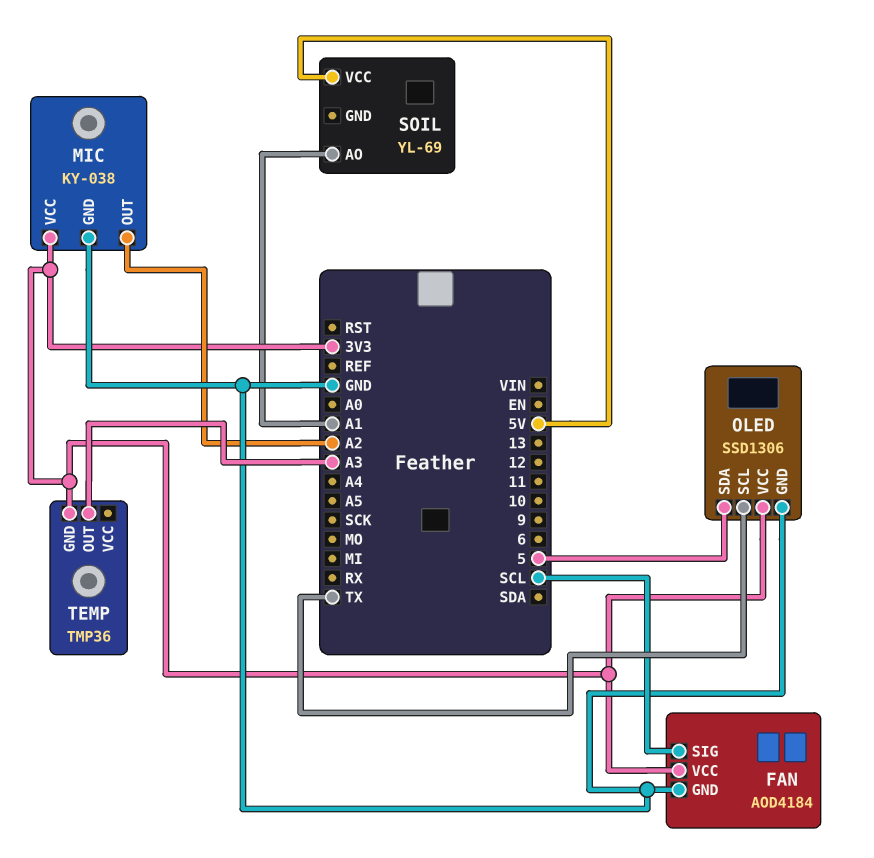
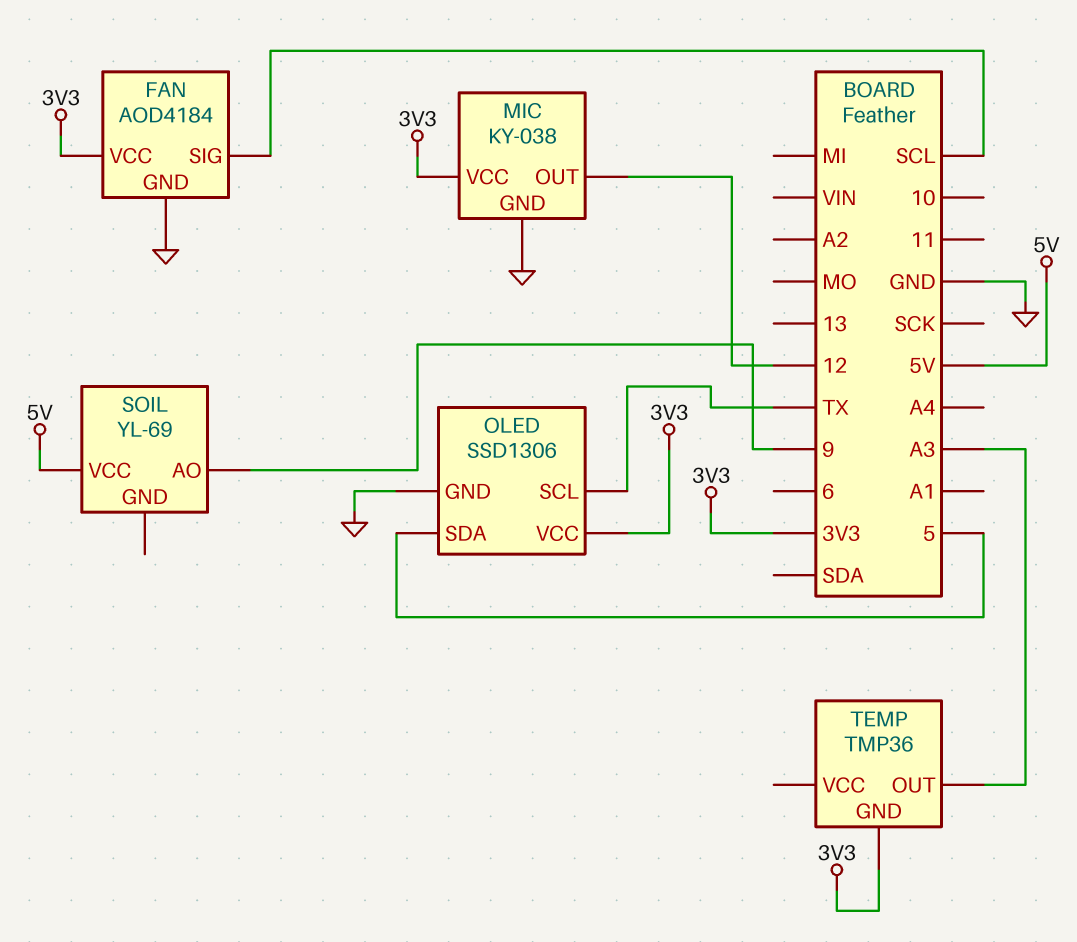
MIC pin OUT: A2 -> 12
SOIL pin AO: A1 -> 9

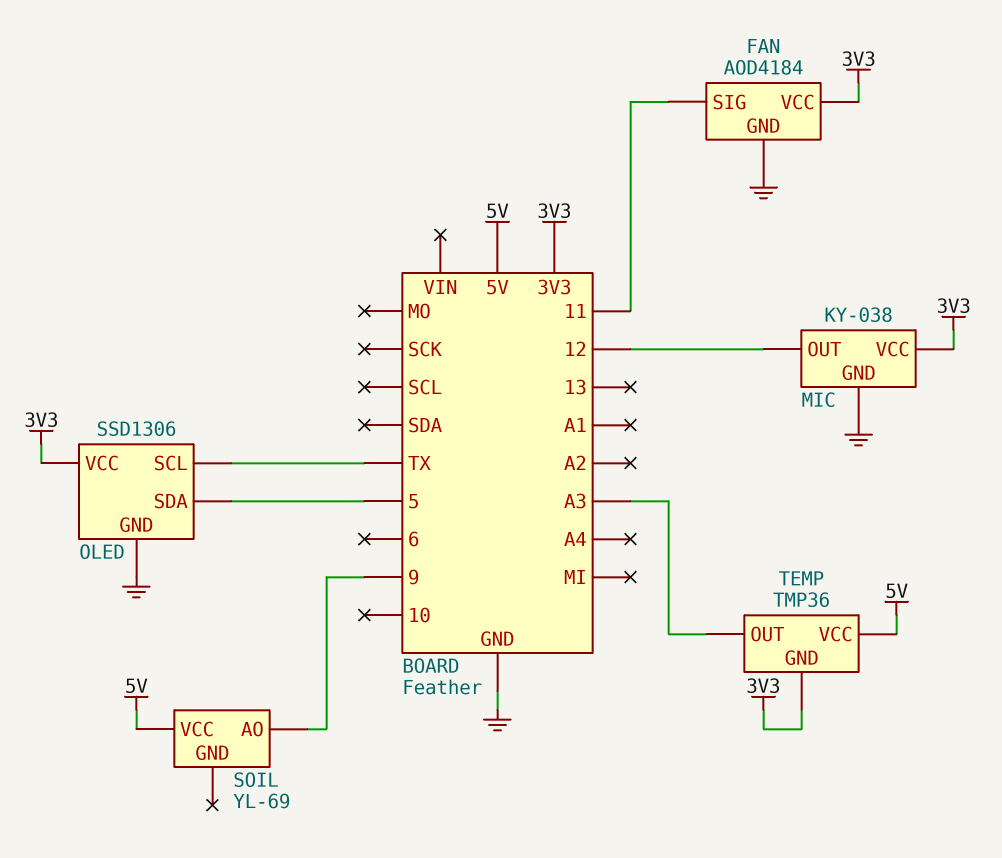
FAN pin SIG: SCL -> 11
TEMP pin VCC: none -> 5V

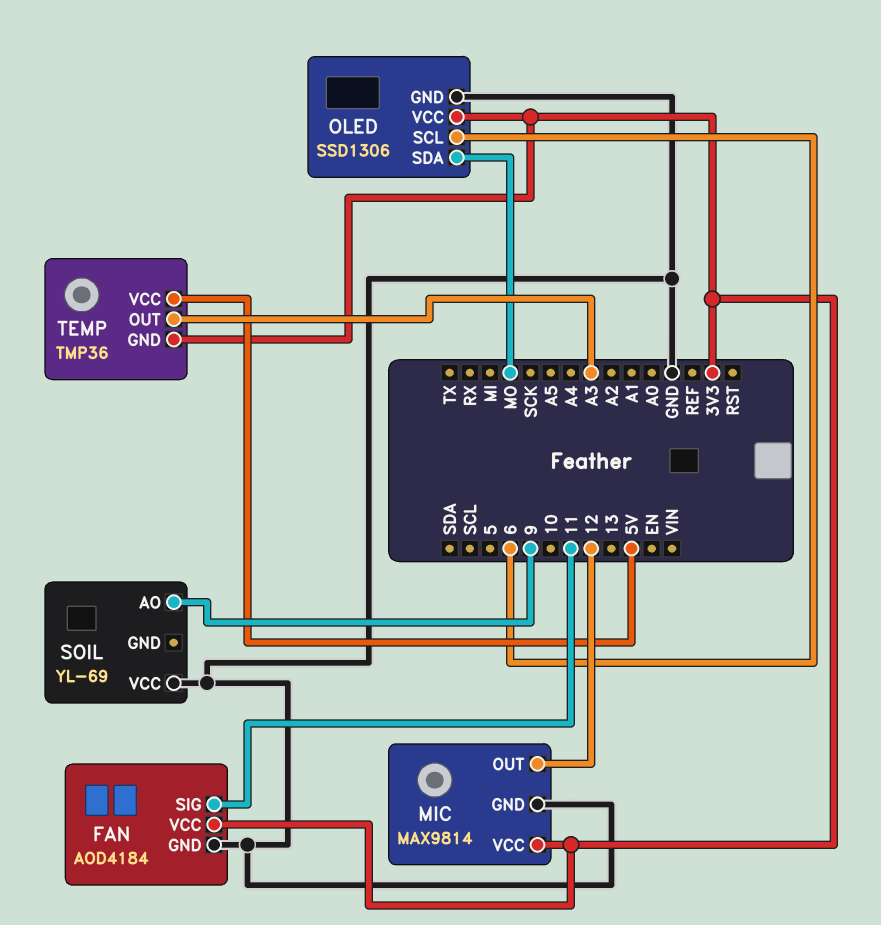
MIC: KY-038 -> MAX9814
OLED pin SCL: TX -> 6
OLED pin SDA: 5 -> MO
SOIL pin VCC: 5V -> GND

